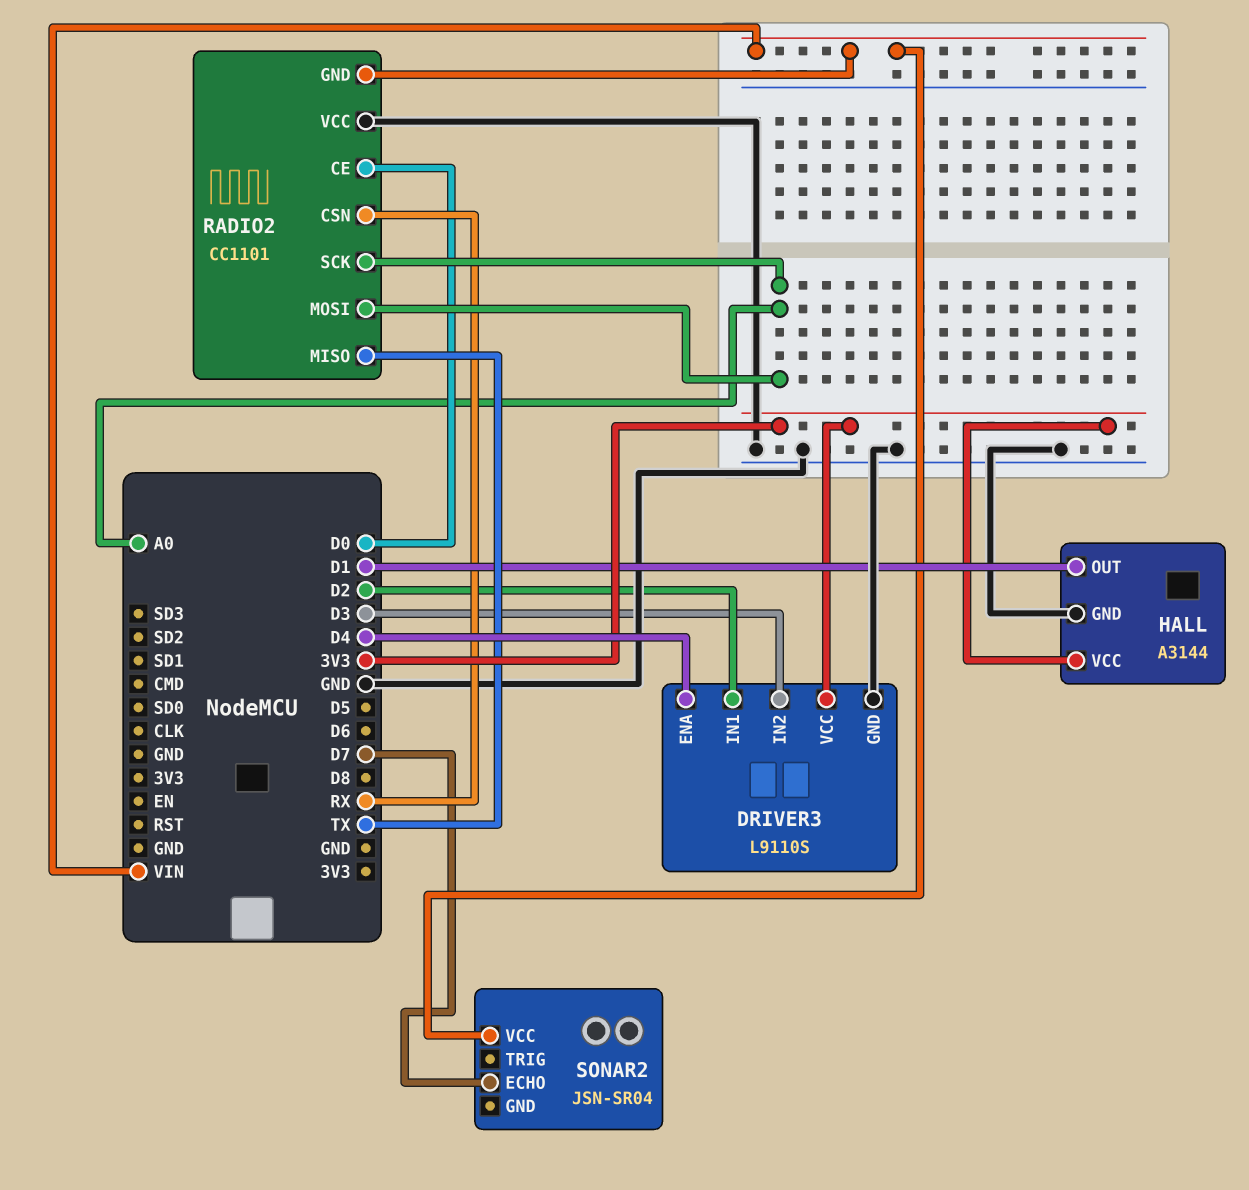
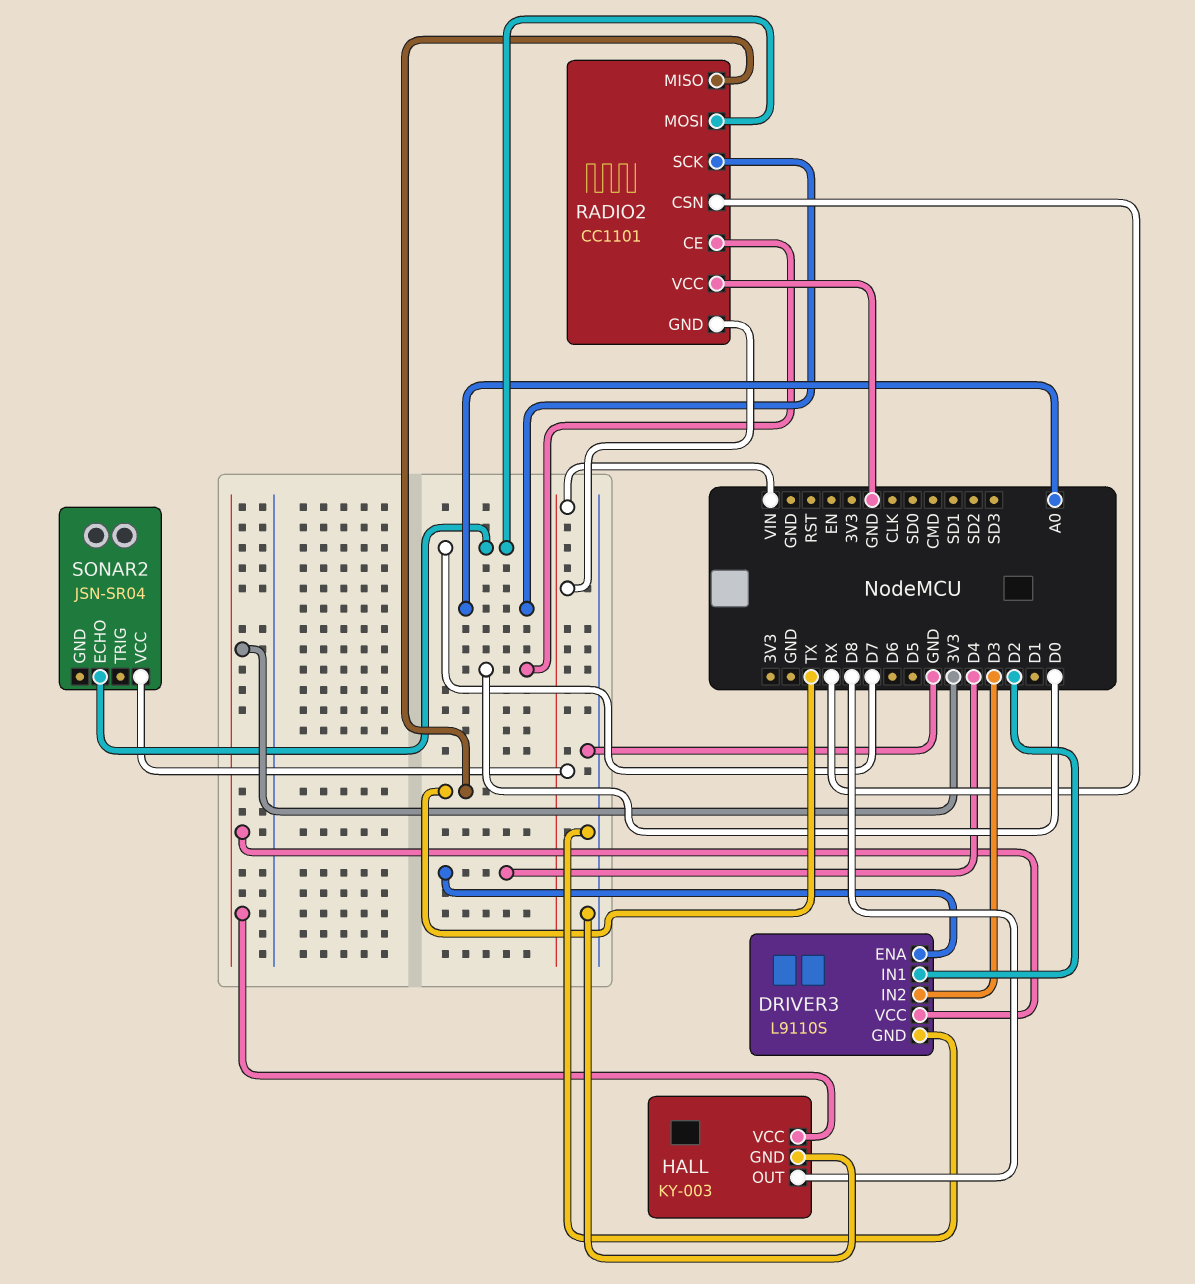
HALL: A3144 -> KY-003
HALL pin OUT: D1 -> D8
RADIO2 pin MOSI: A0 -> D7

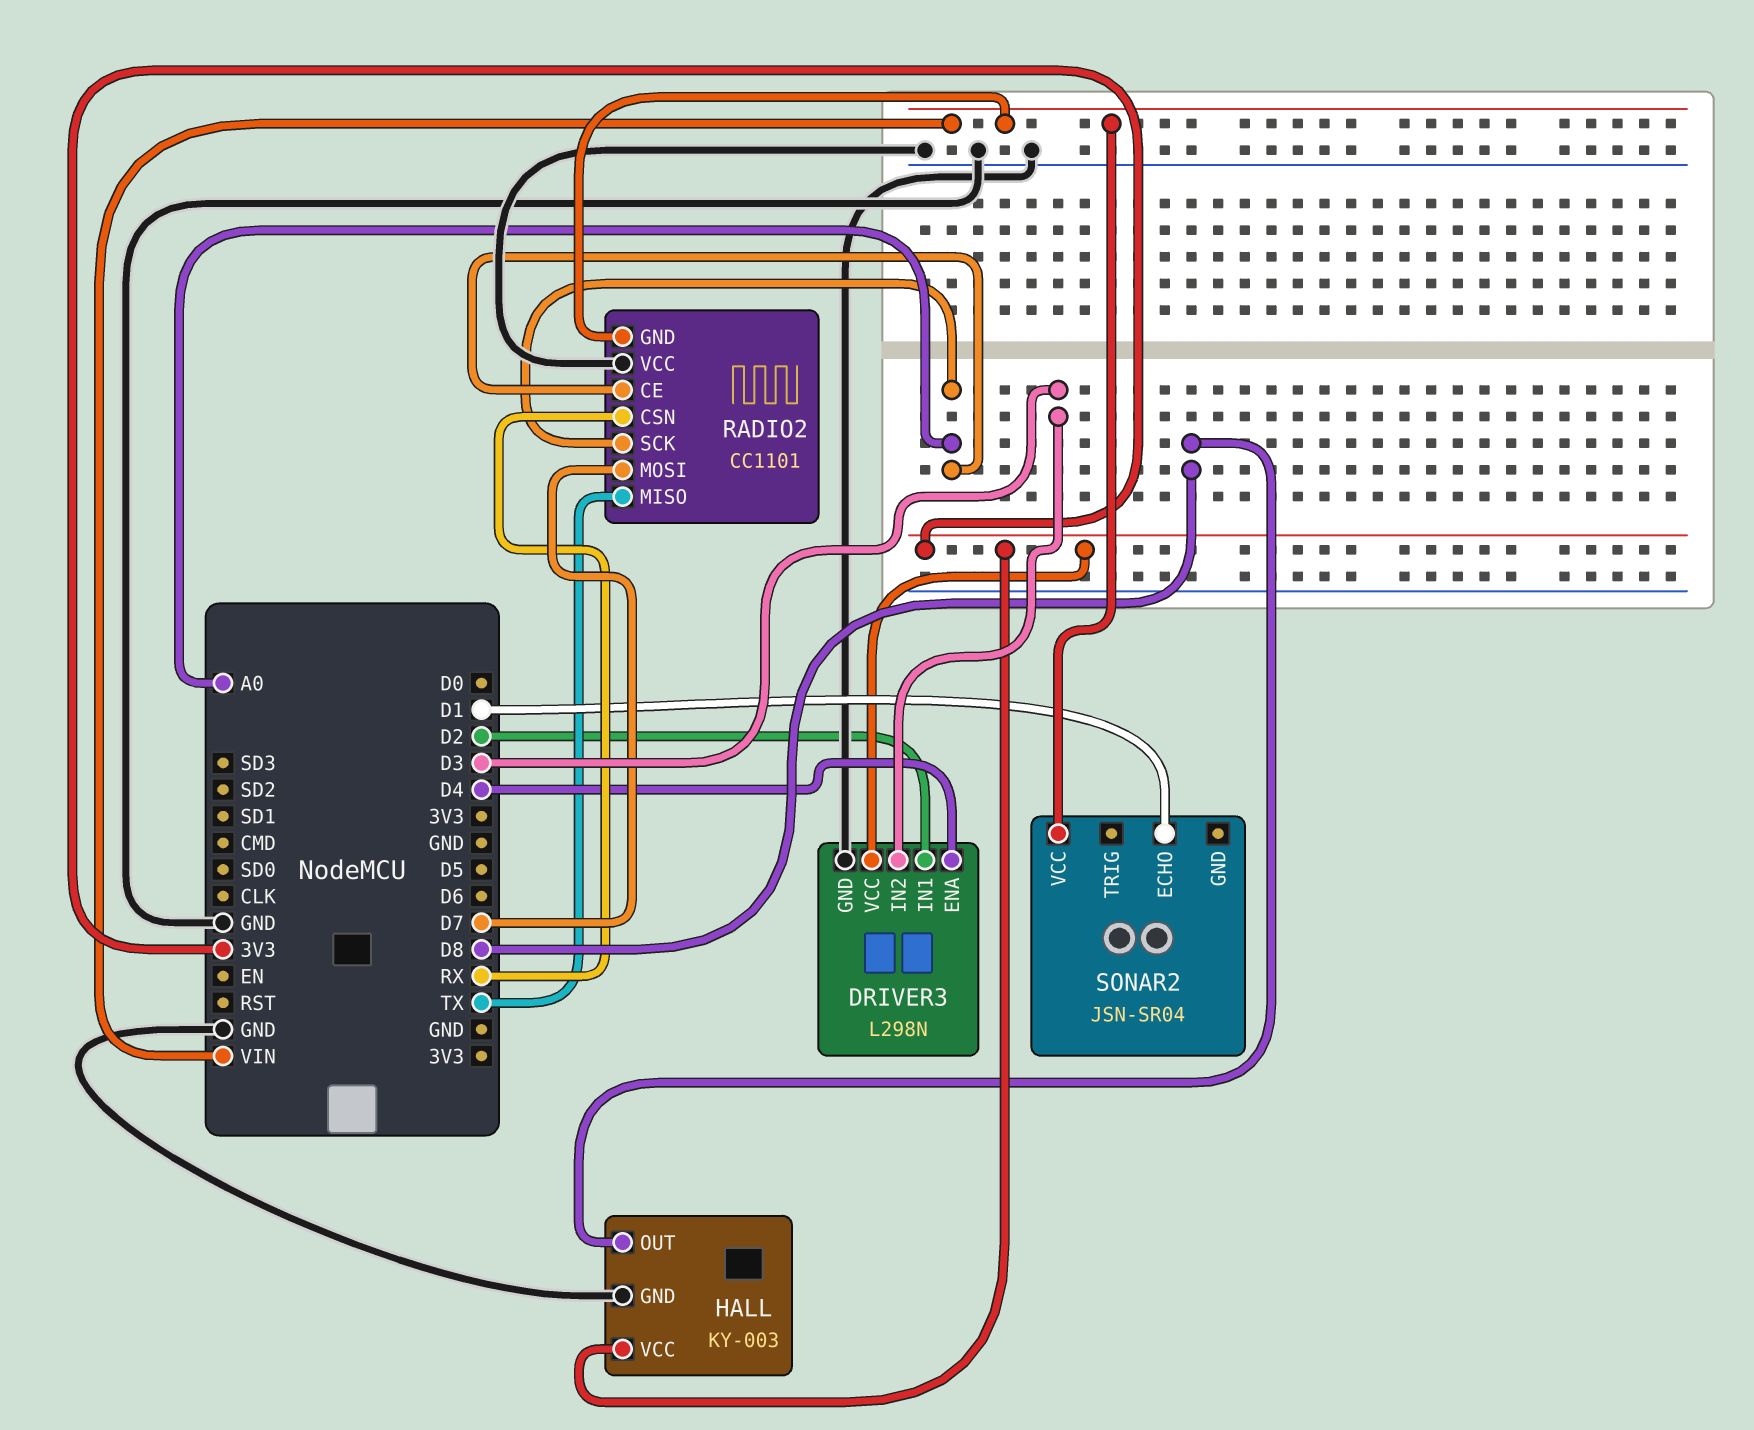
DRIVER3: L9110S -> L298N
RADIO2 pin CE: D0 -> A0
SONAR2 pin ECHO: D7 -> D1

